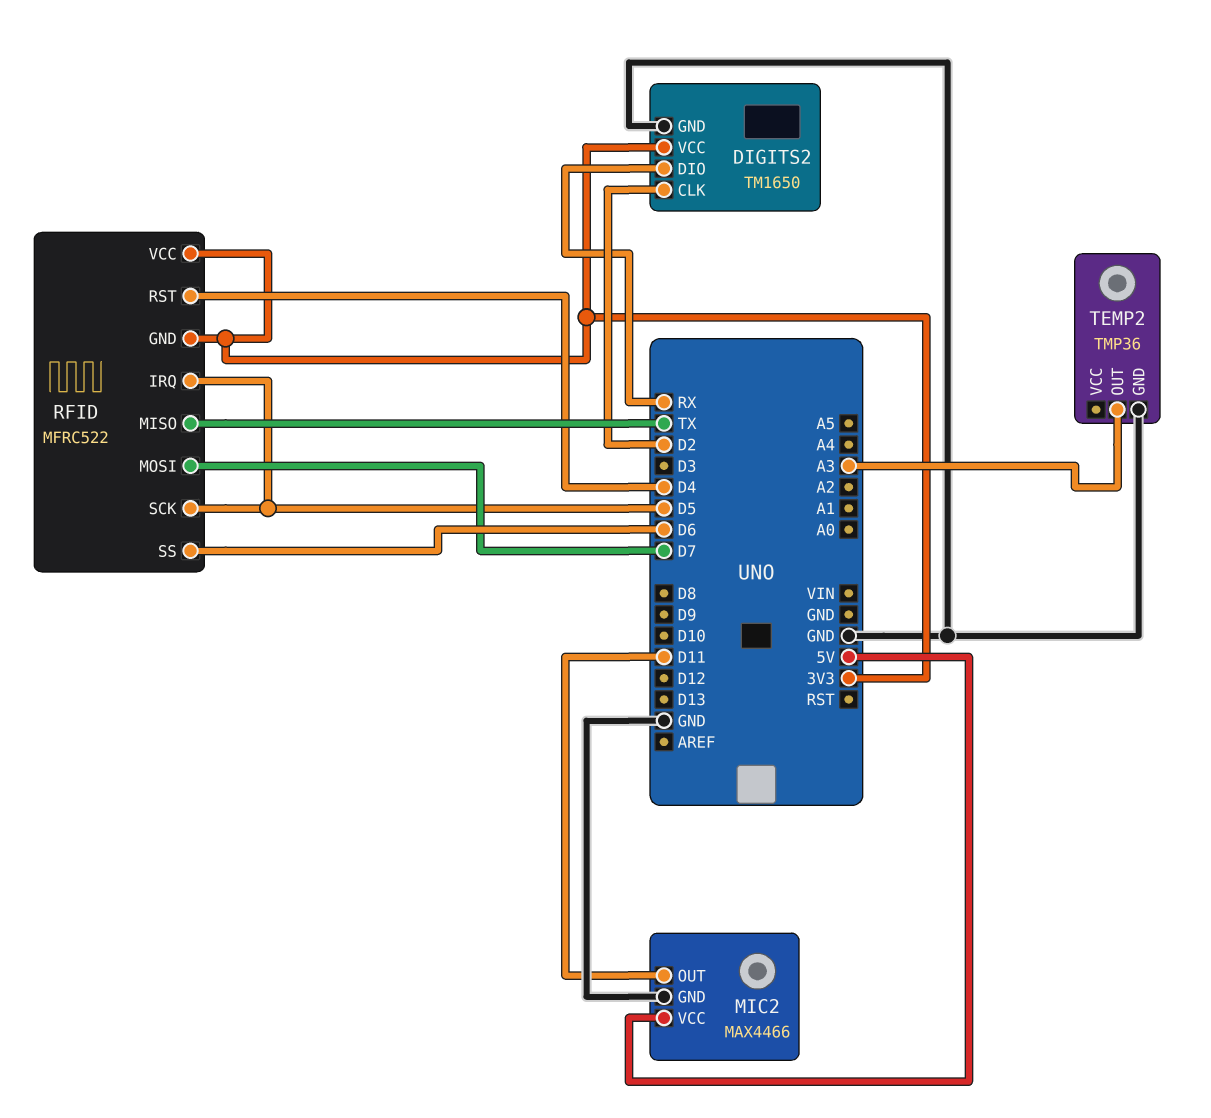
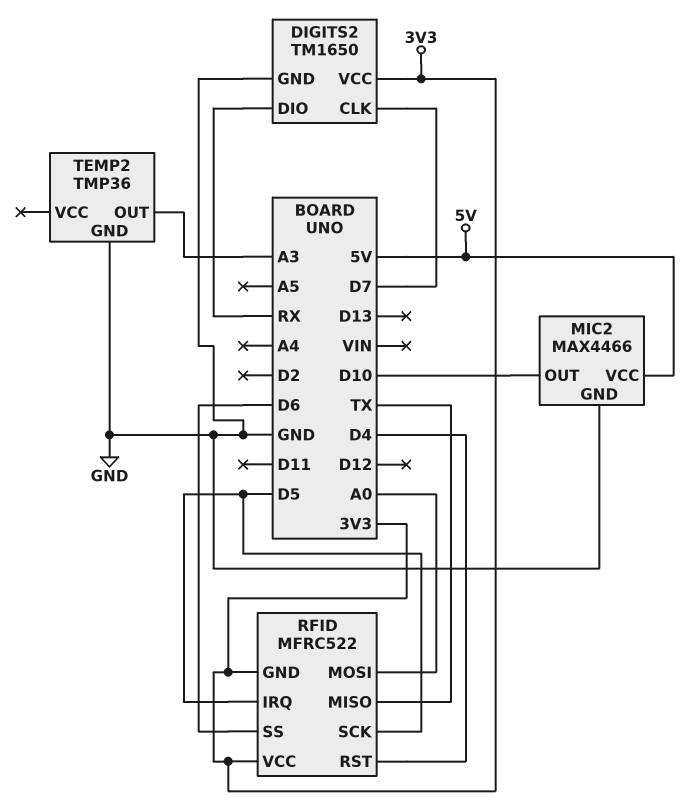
DIGITS2 pin CLK: D2 -> D7
MIC2 pin OUT: D11 -> D10
RFID pin MOSI: D7 -> A0

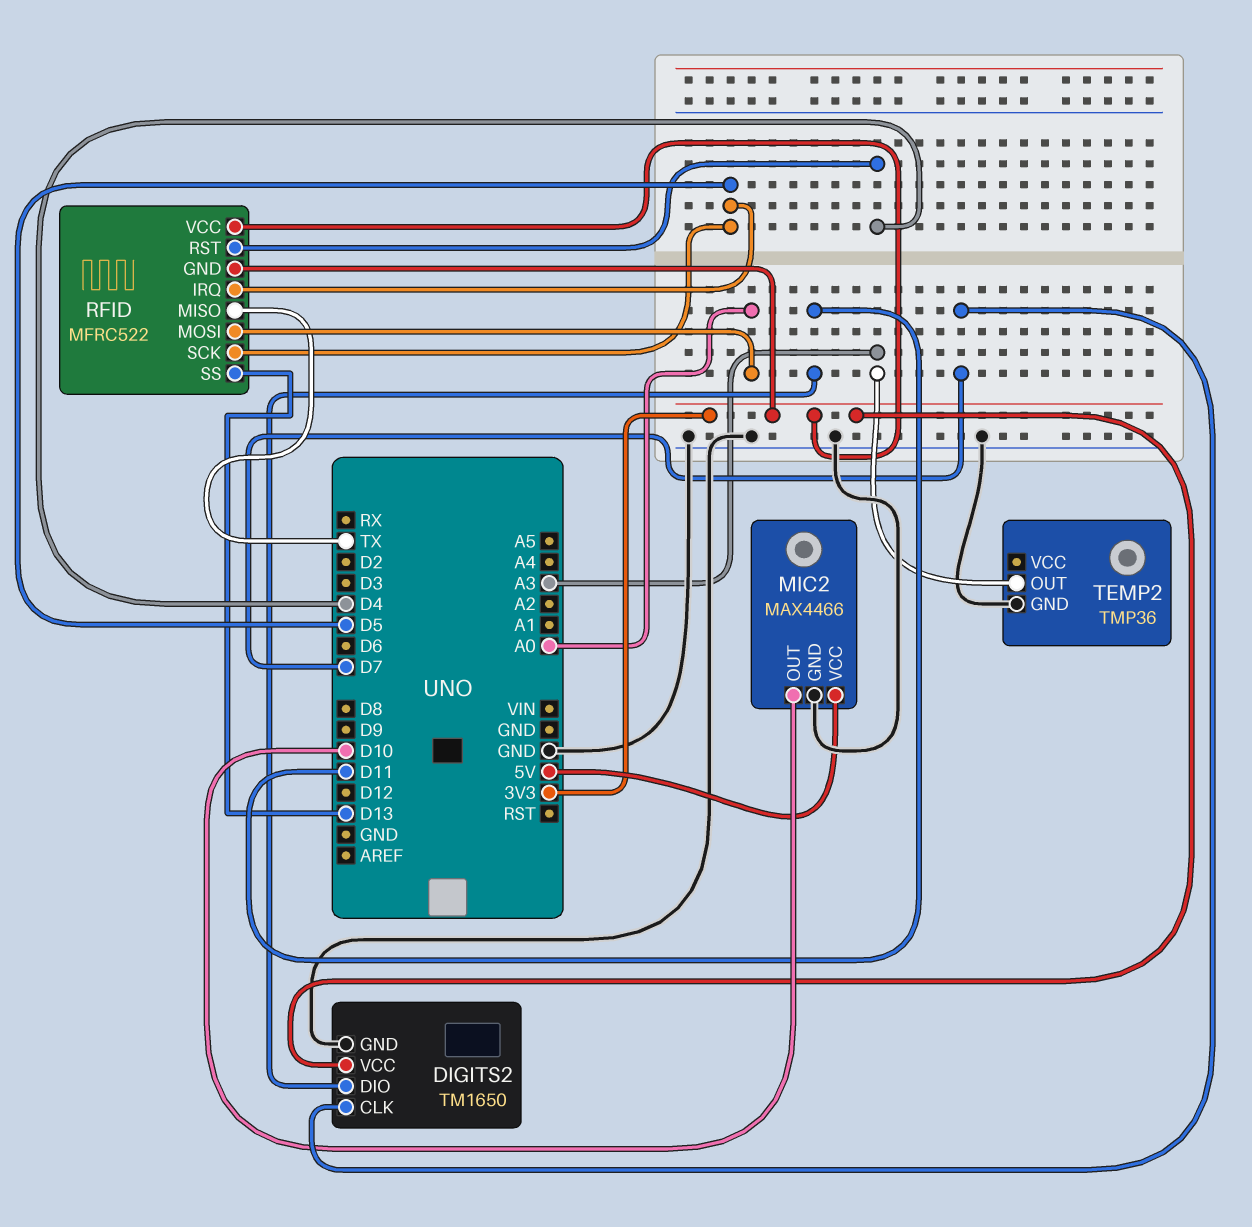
DIGITS2 pin DIO: RX -> D11
RFID pin SS: D6 -> D13

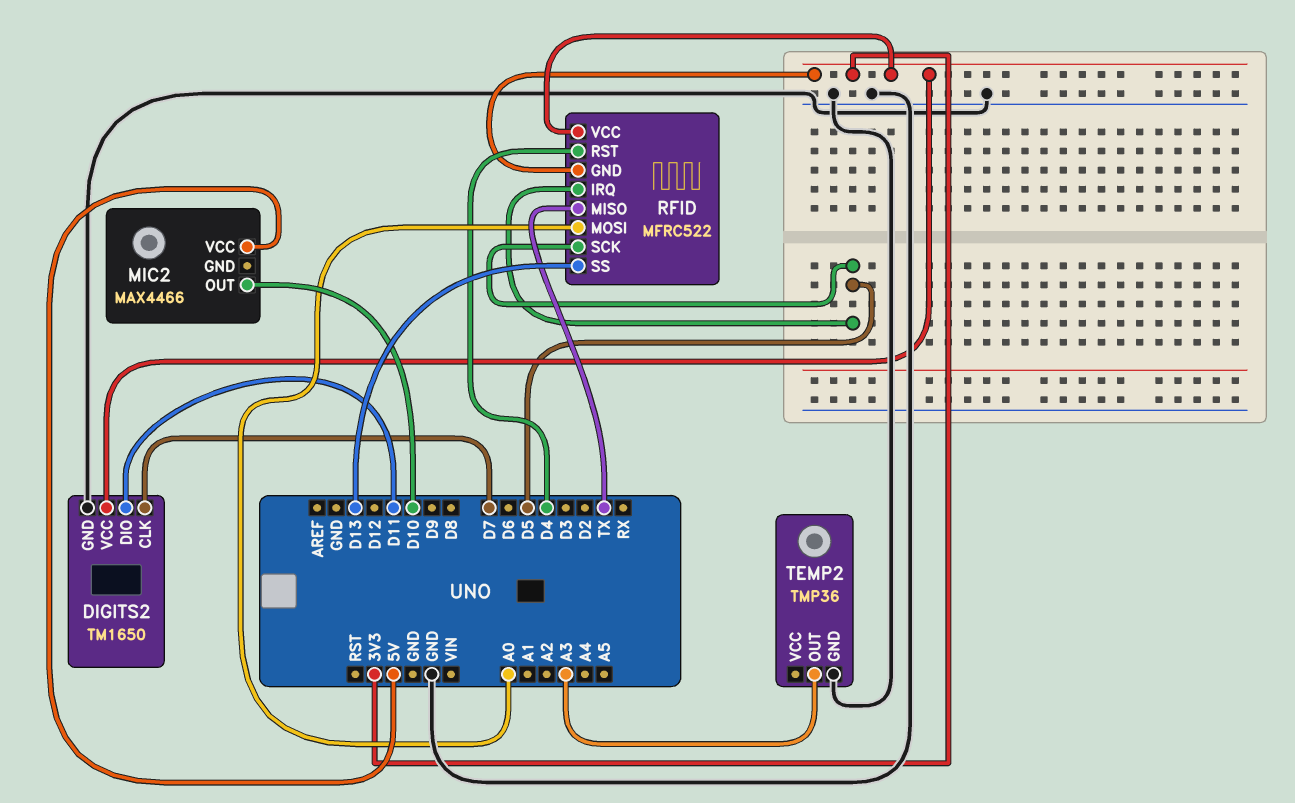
MIC2 pin GND: GND -> none

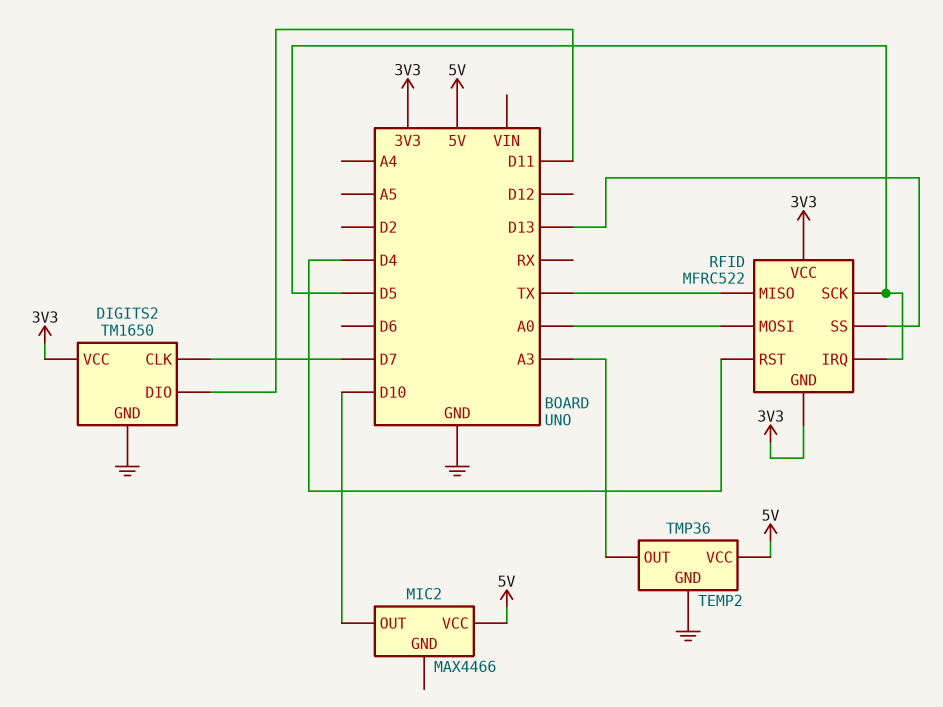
TEMP2 pin VCC: none -> 5V

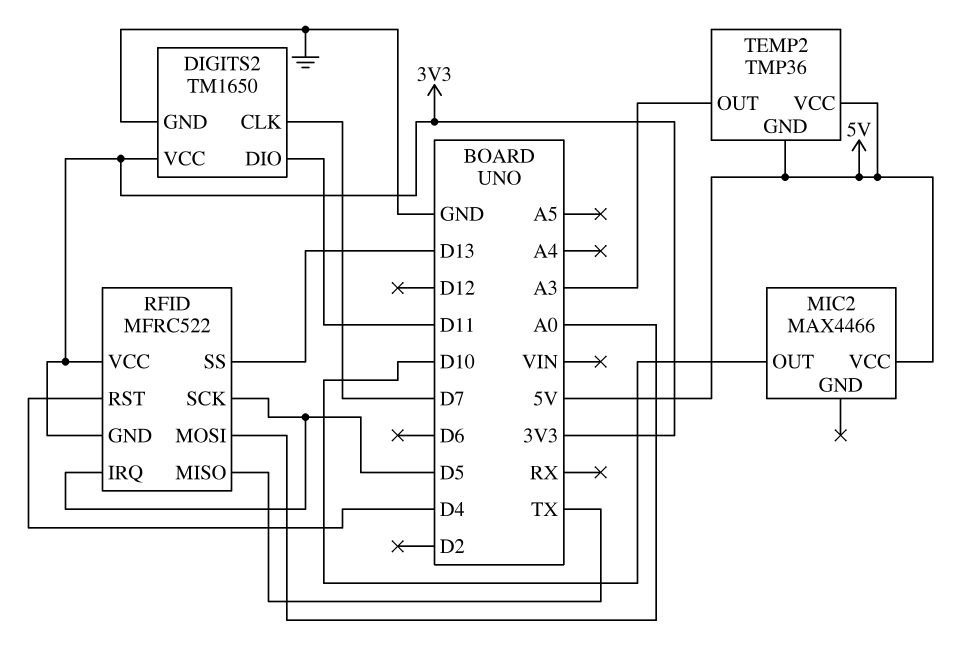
TEMP2 pin GND: GND -> 5V

